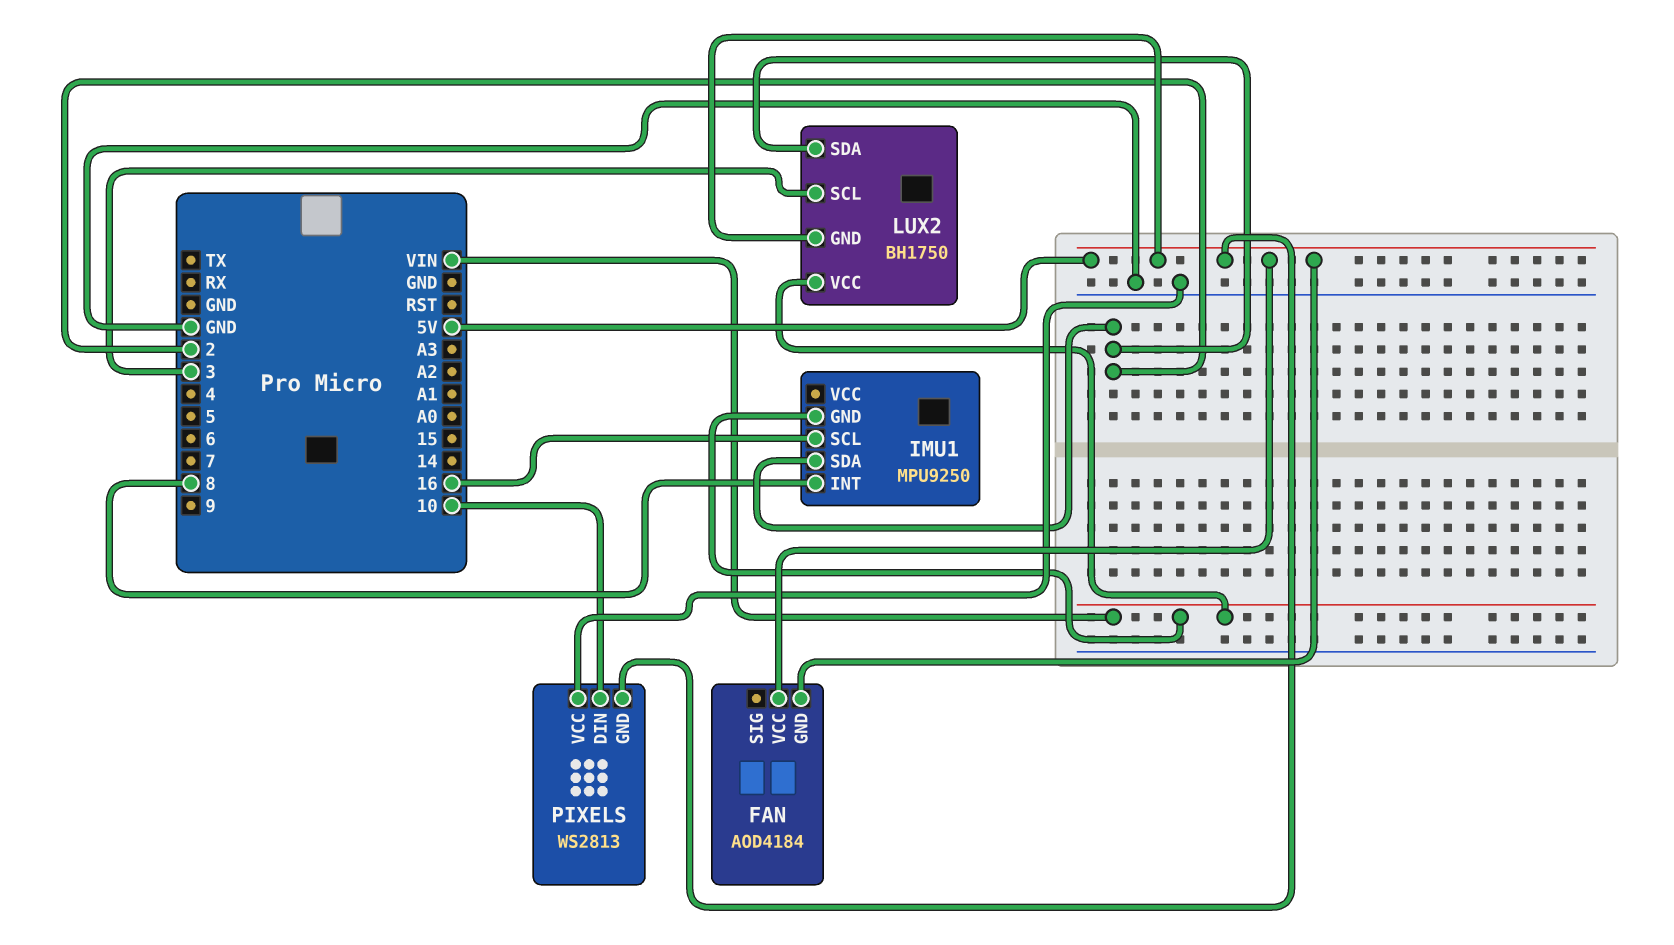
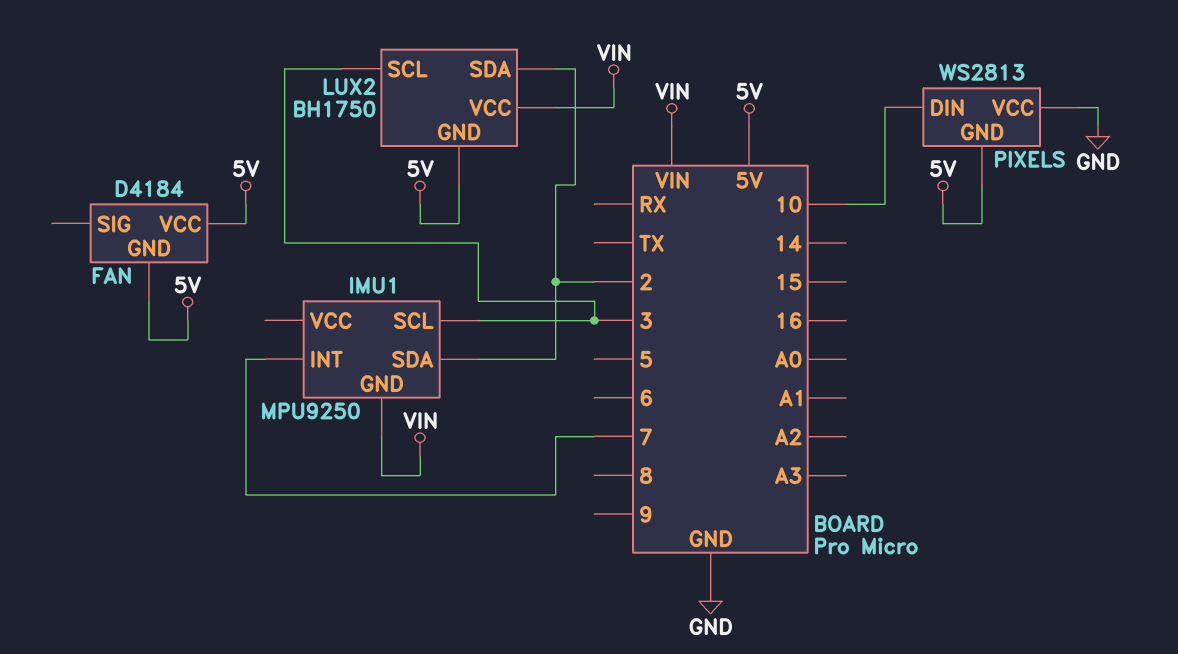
FAN: AOD4184 -> D4184
IMU1 pin INT: 8 -> 7
IMU1 pin SCL: 16 -> 3

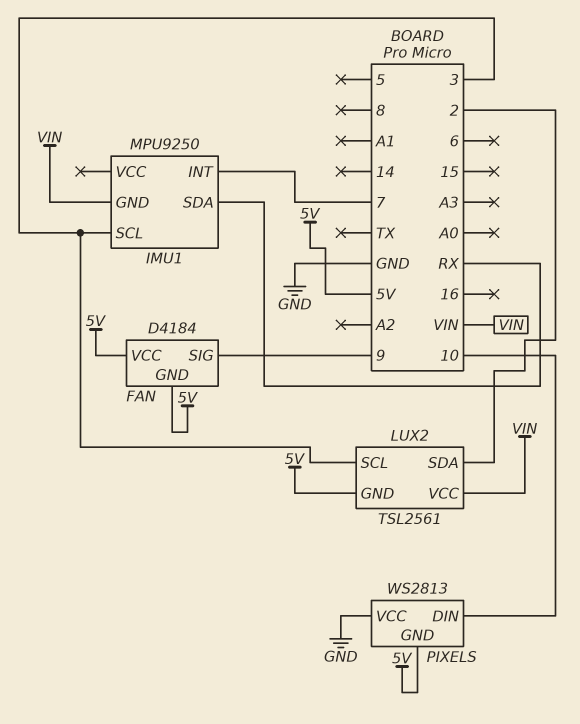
FAN pin SIG: none -> 9
IMU1 pin SDA: 2 -> RX
LUX2: BH1750 -> TSL2561

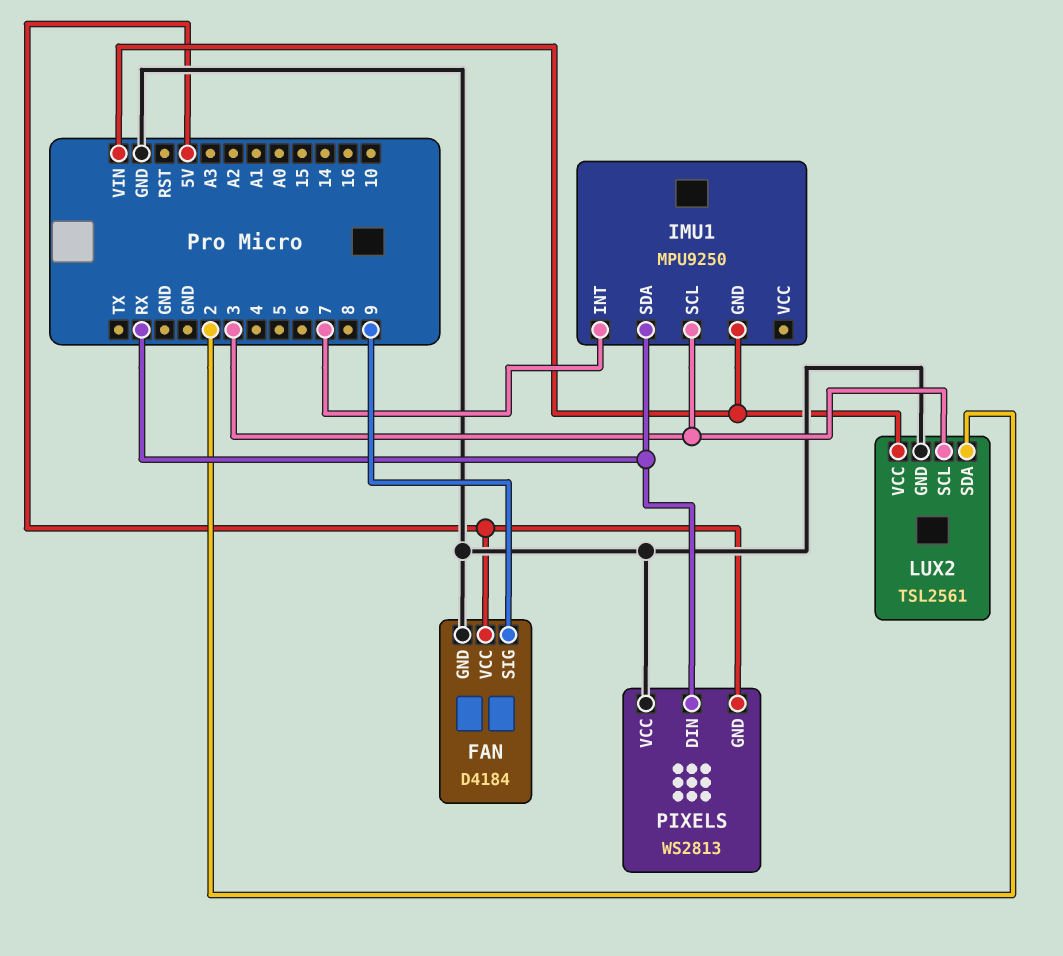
FAN pin GND: 5V -> GND
LUX2 pin GND: 5V -> GND
PIXELS pin DIN: 10 -> RX

